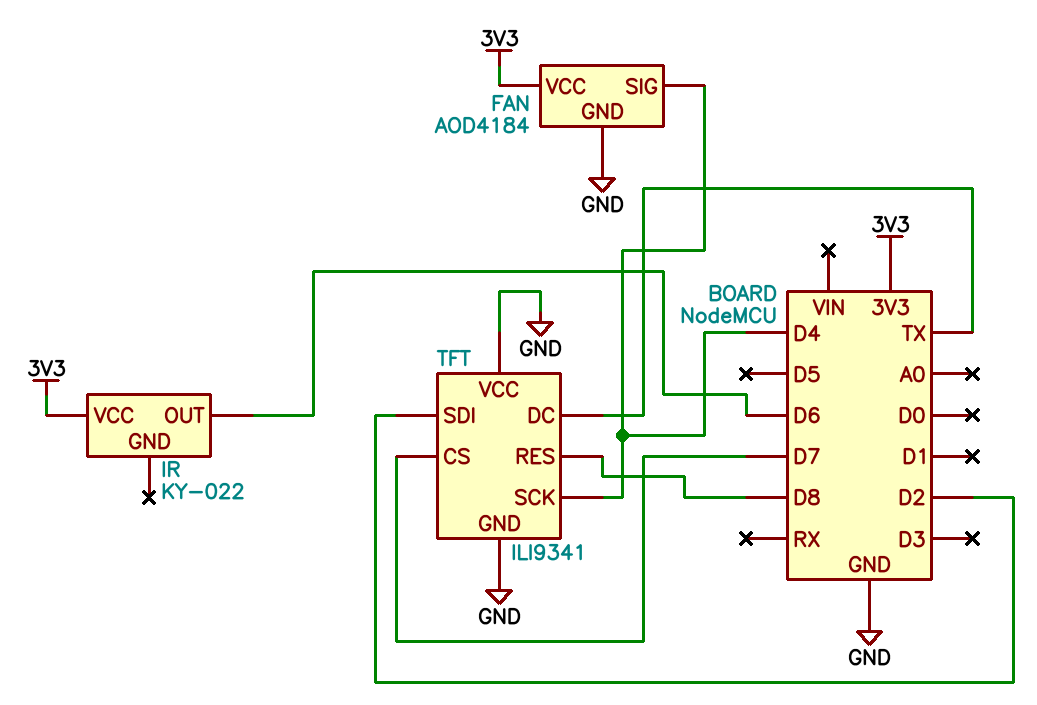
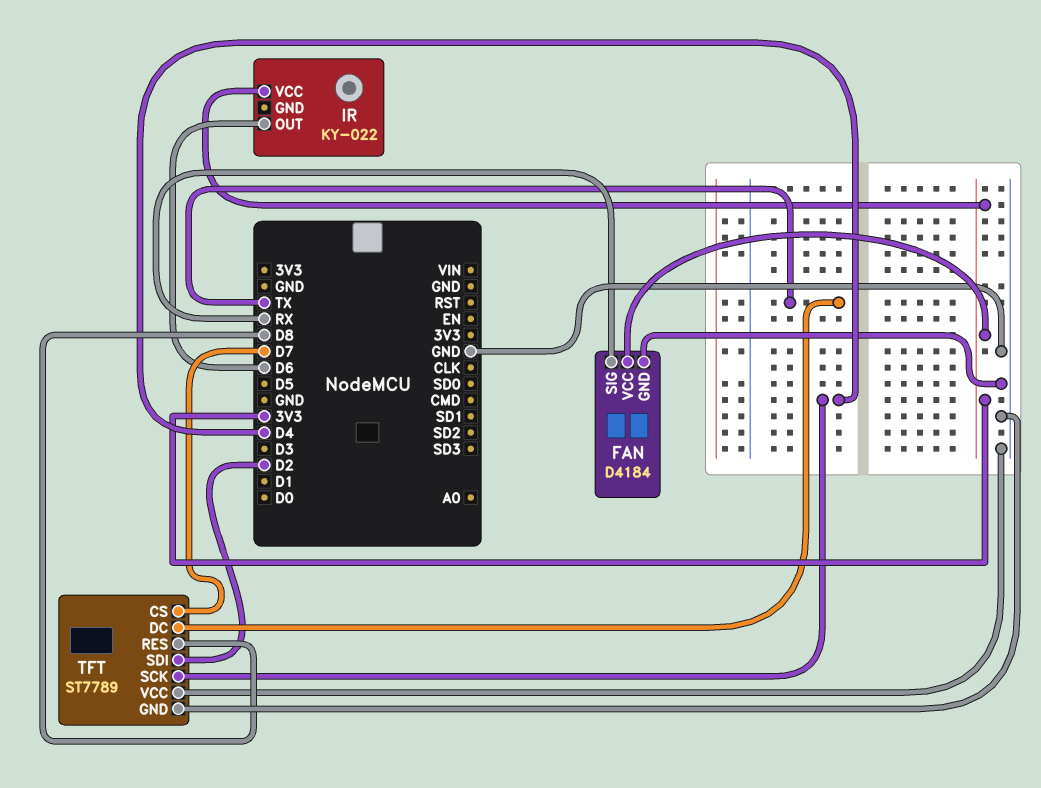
FAN: AOD4184 -> D4184
FAN pin SIG: D4 -> RX
TFT: ILI9341 -> ST7789

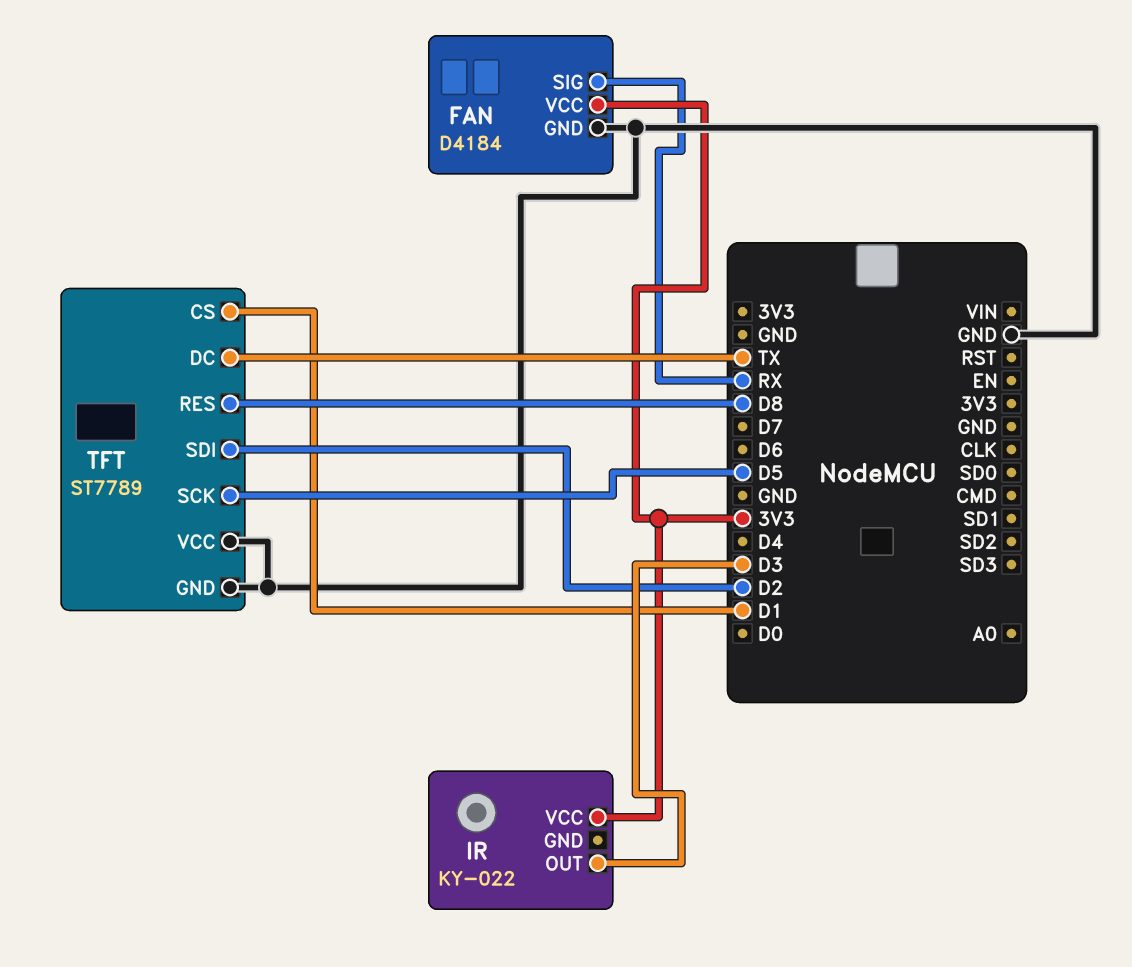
IR pin OUT: D6 -> D3
TFT pin CS: D7 -> D1
TFT pin SCK: D4 -> D5

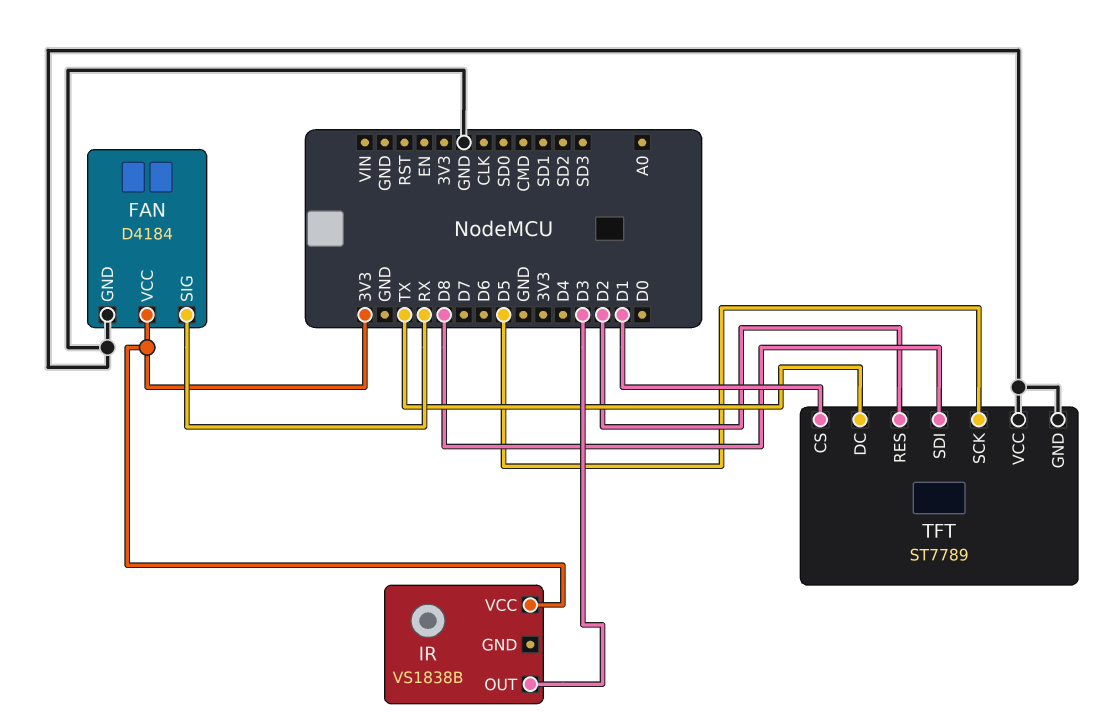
IR: KY-022 -> VS1838B
TFT pin RES: D8 -> D2
TFT pin SDI: D2 -> D8

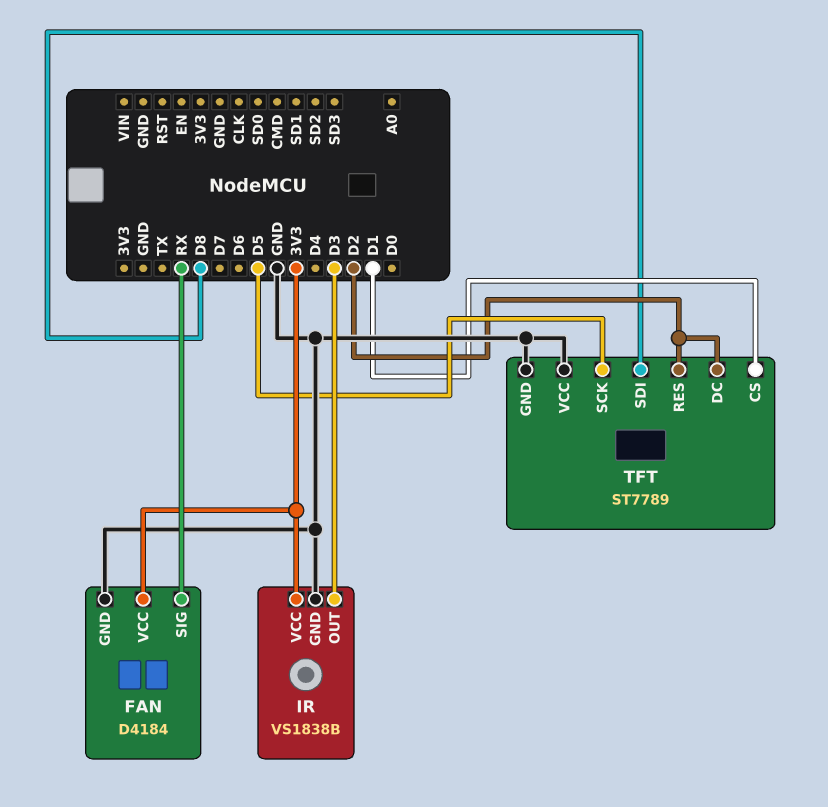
IR pin GND: none -> GND
TFT pin DC: TX -> D2

